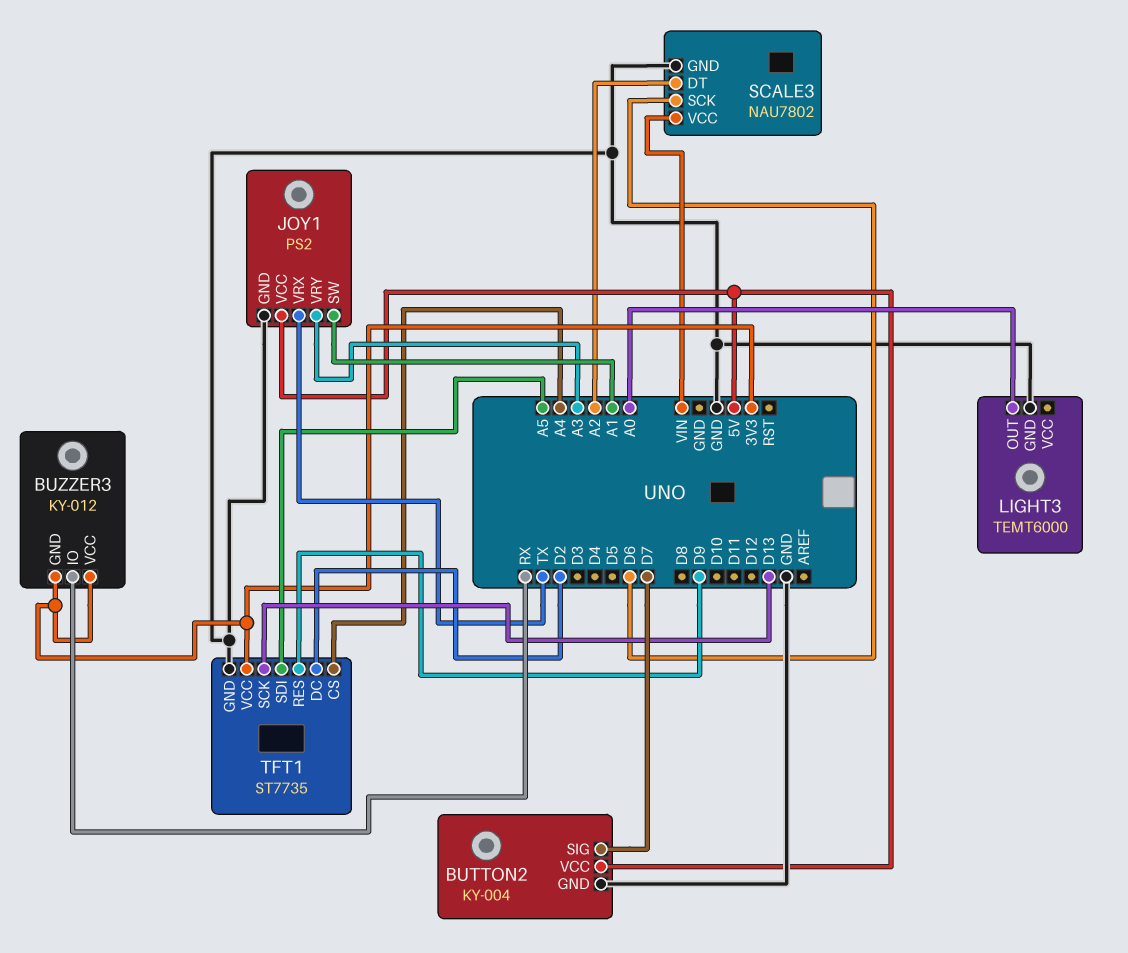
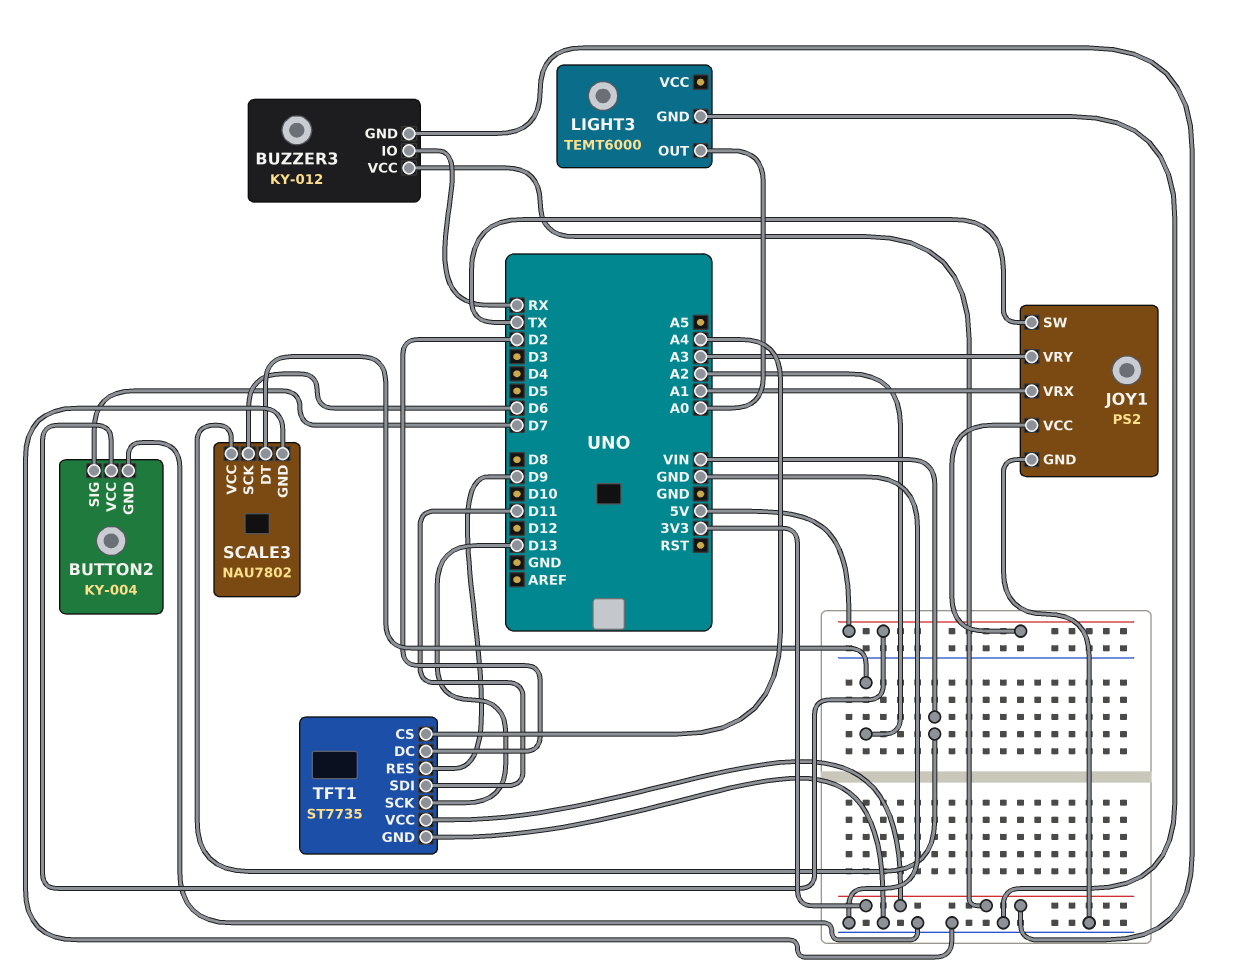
JOY1 pin SW: A1 -> TX
JOY1 pin VRX: TX -> A1
TFT1 pin SDI: A5 -> D11

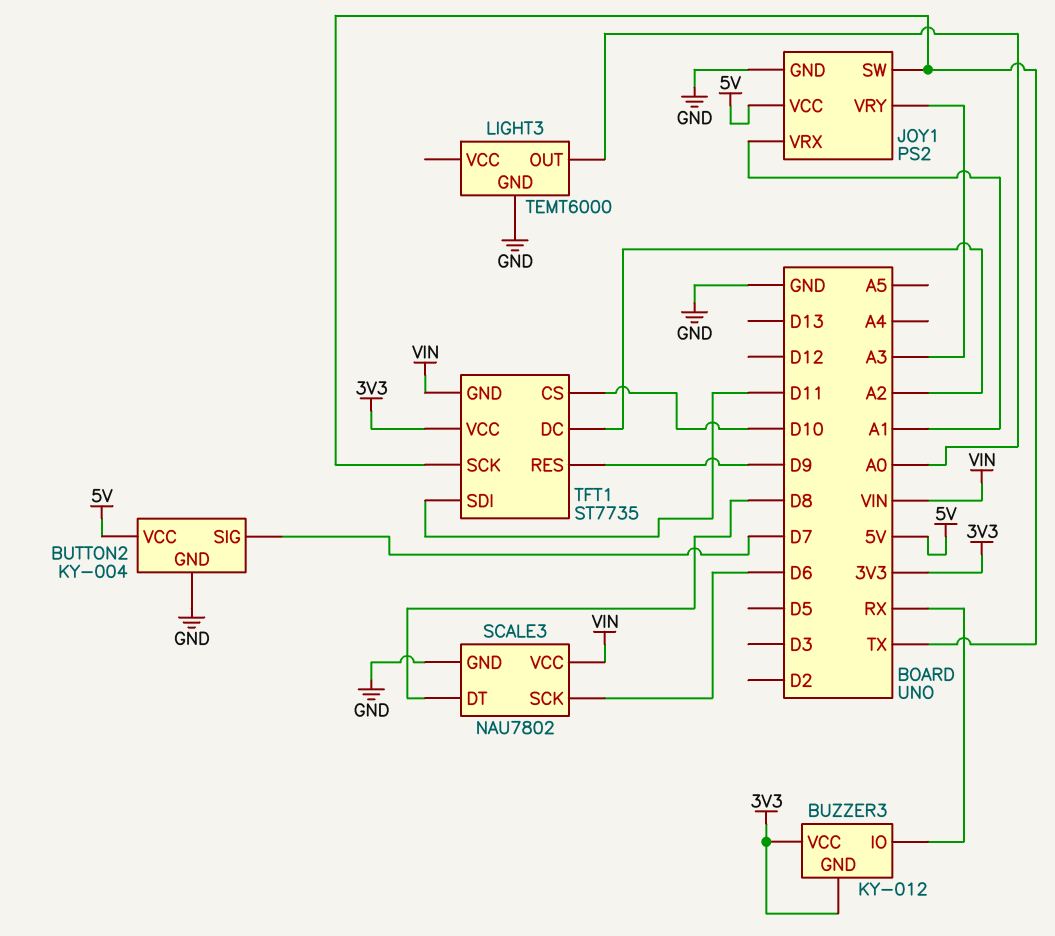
SCALE3 pin DT: A2 -> D8
TFT1 pin CS: A4 -> D10
TFT1 pin DC: D2 -> A2
TFT1 pin GND: GND -> VIN
TFT1 pin SCK: D13 -> TX

